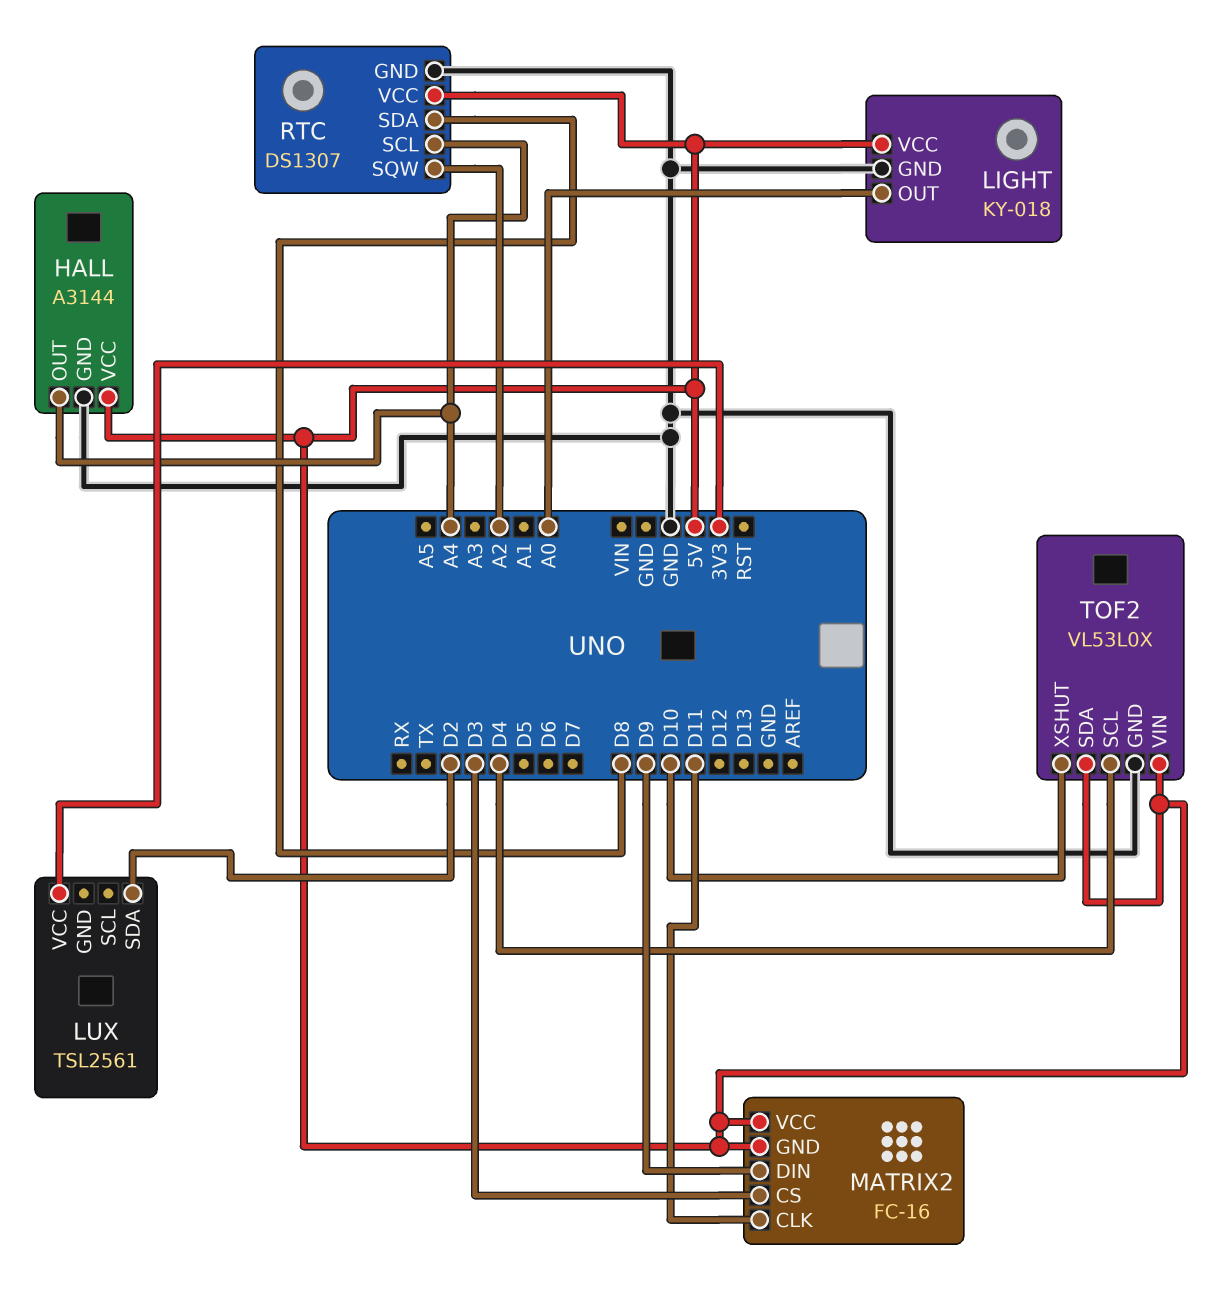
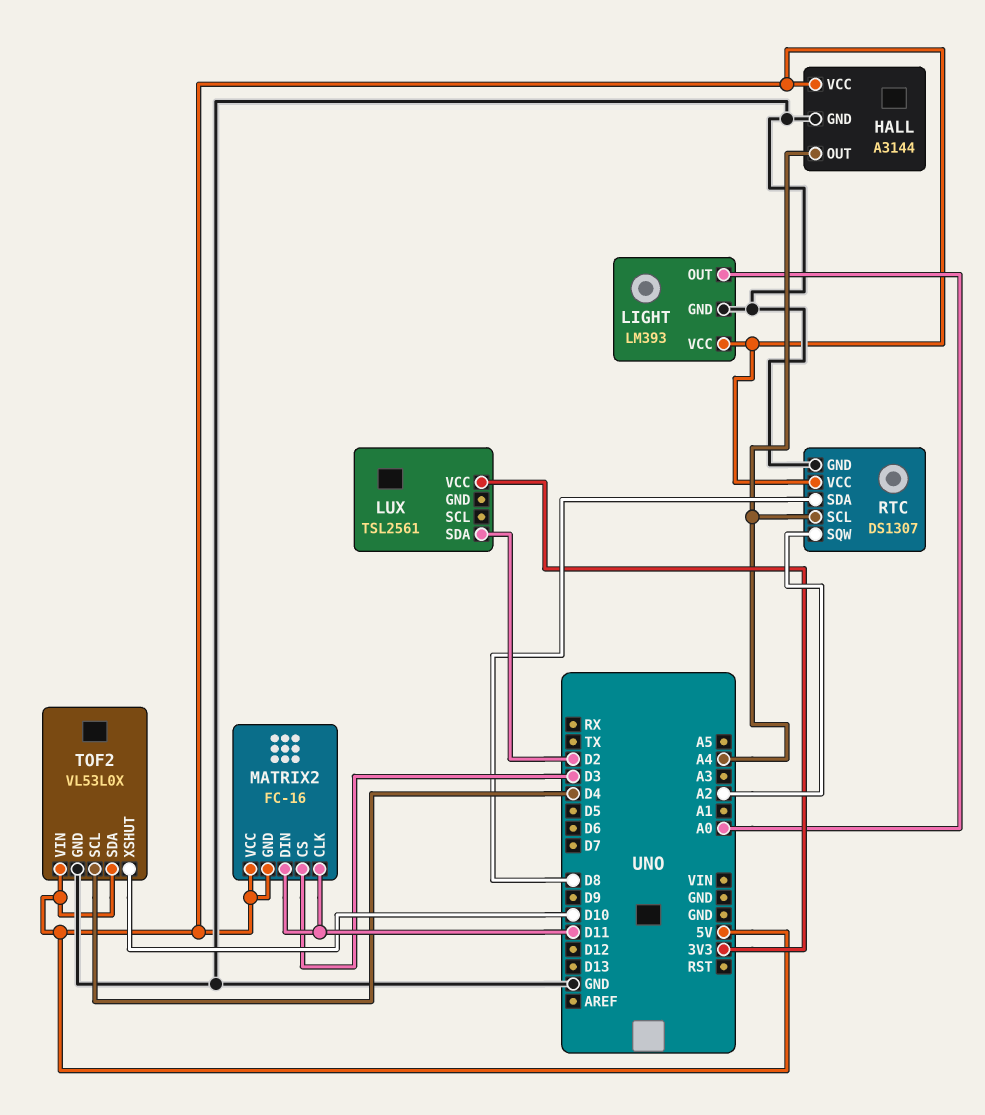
LIGHT: KY-018 -> LM393
MATRIX2 pin DIN: D9 -> D11

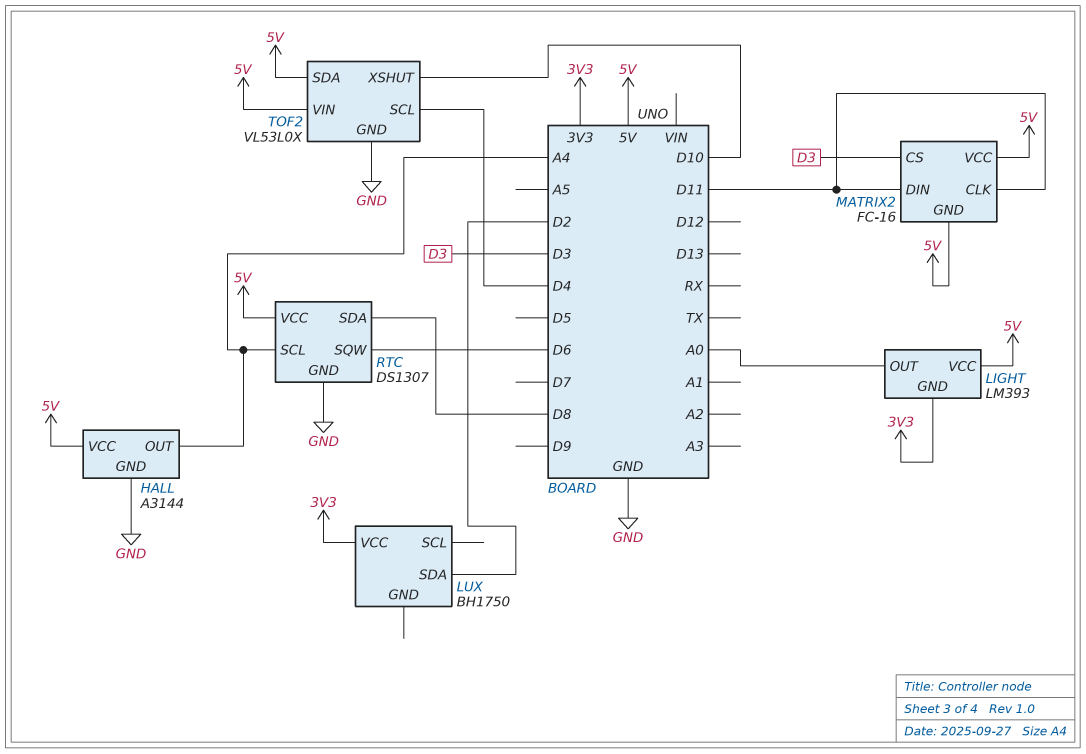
LIGHT pin GND: GND -> 3V3
LUX: TSL2561 -> BH1750
RTC pin SQW: A2 -> D6

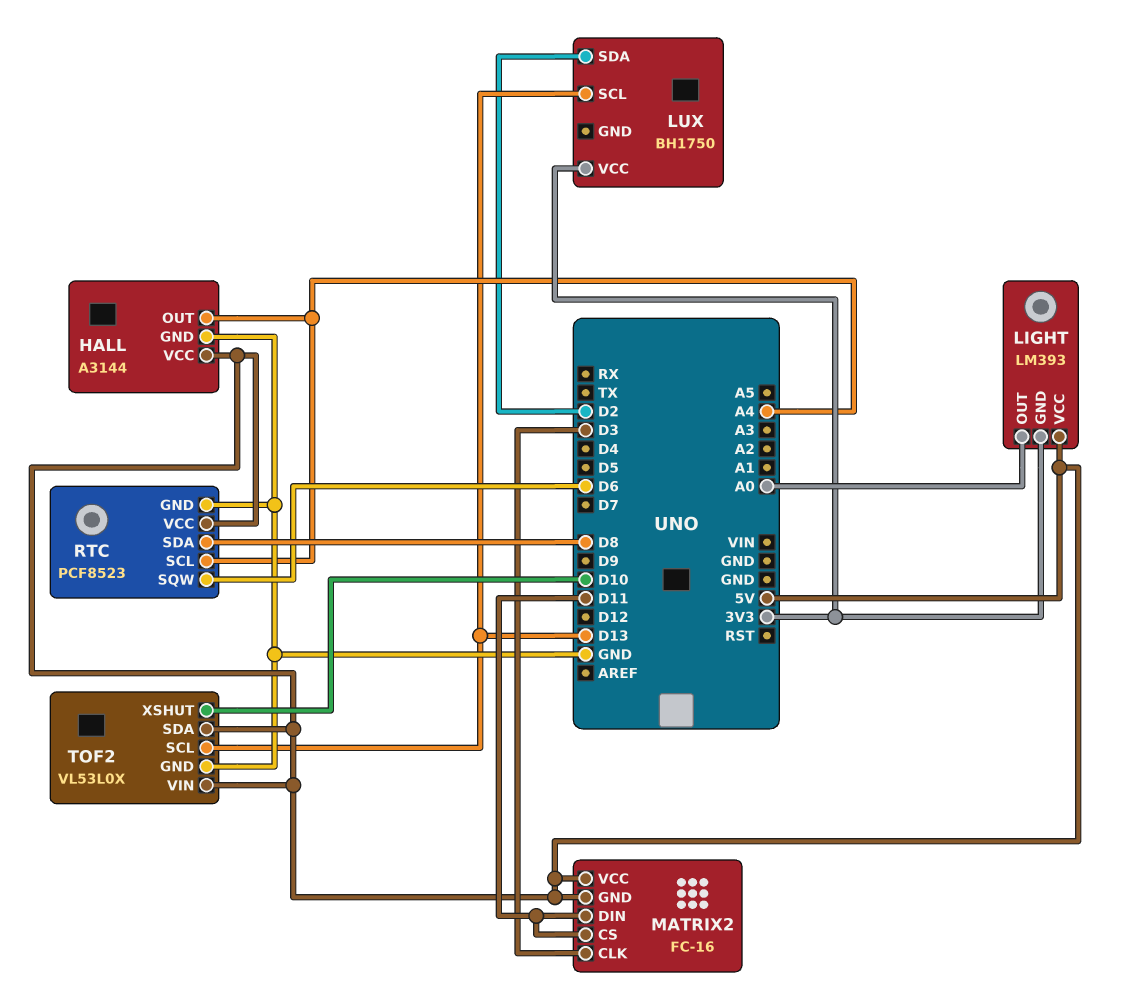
LUX pin SCL: none -> D13
MATRIX2 pin CLK: D11 -> D3
MATRIX2 pin CS: D3 -> D11
RTC: DS1307 -> PCF8523
TOF2 pin SCL: D4 -> D13

